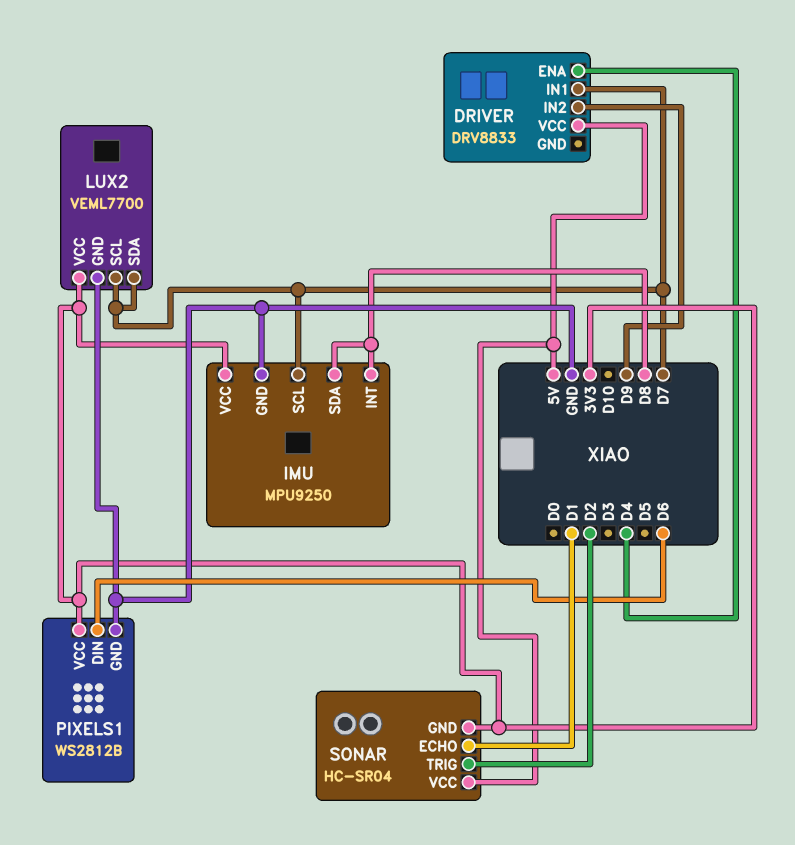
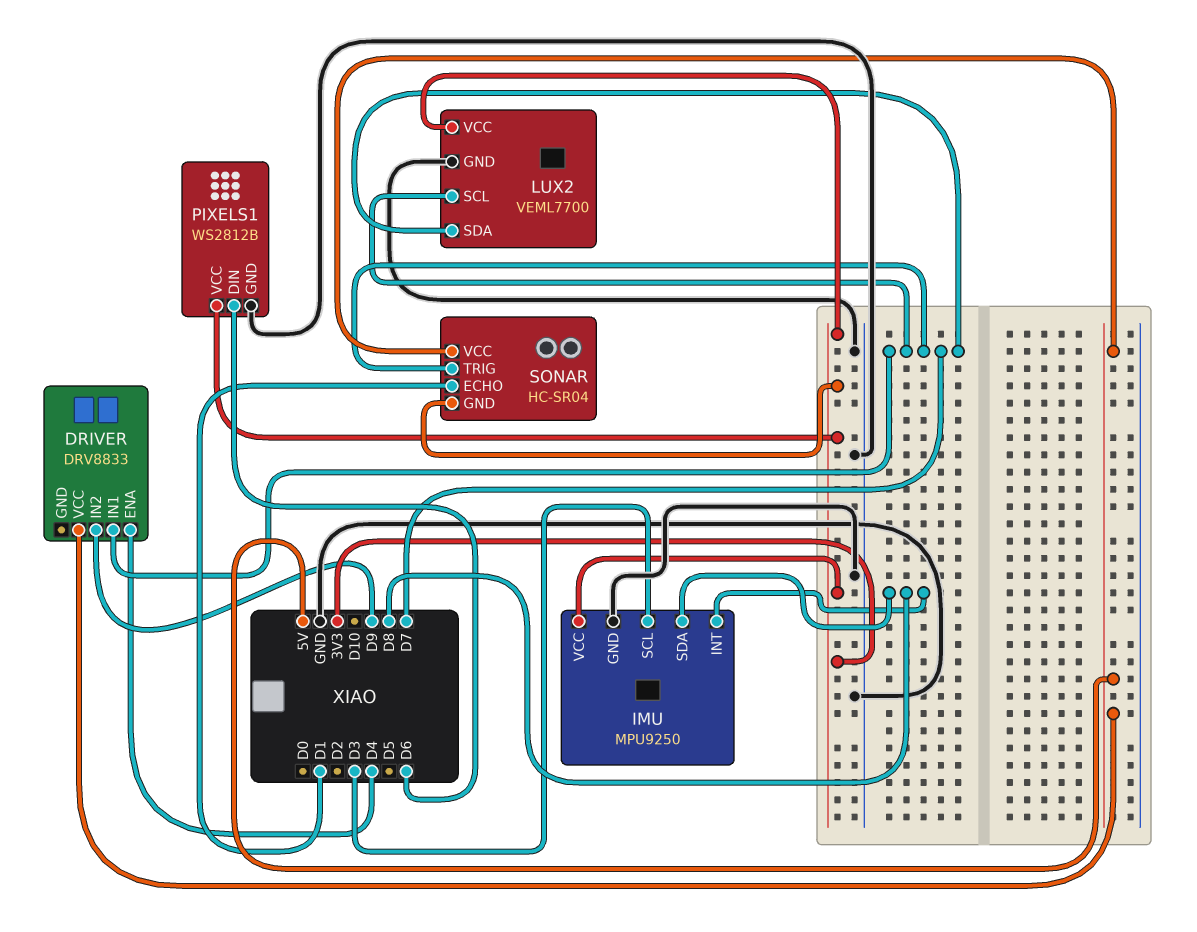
IMU pin SCL: D7 -> D3
SONAR pin TRIG: D2 -> D7

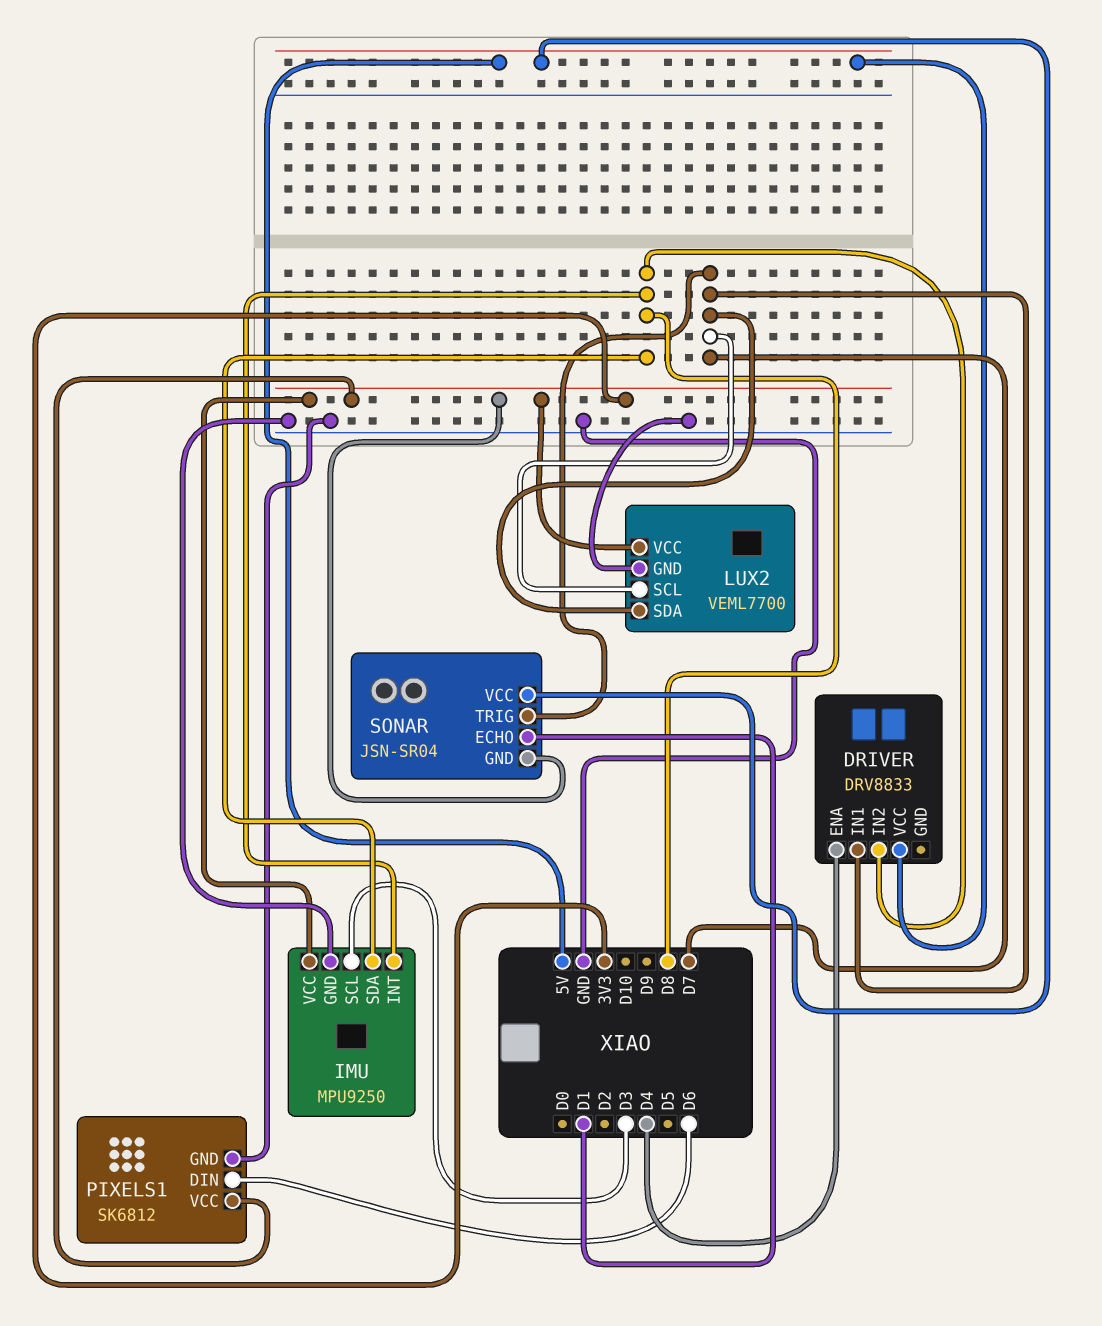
DRIVER pin IN2: D9 -> D8
PIXELS1: WS2812B -> SK6812
SONAR: HC-SR04 -> JSN-SR04

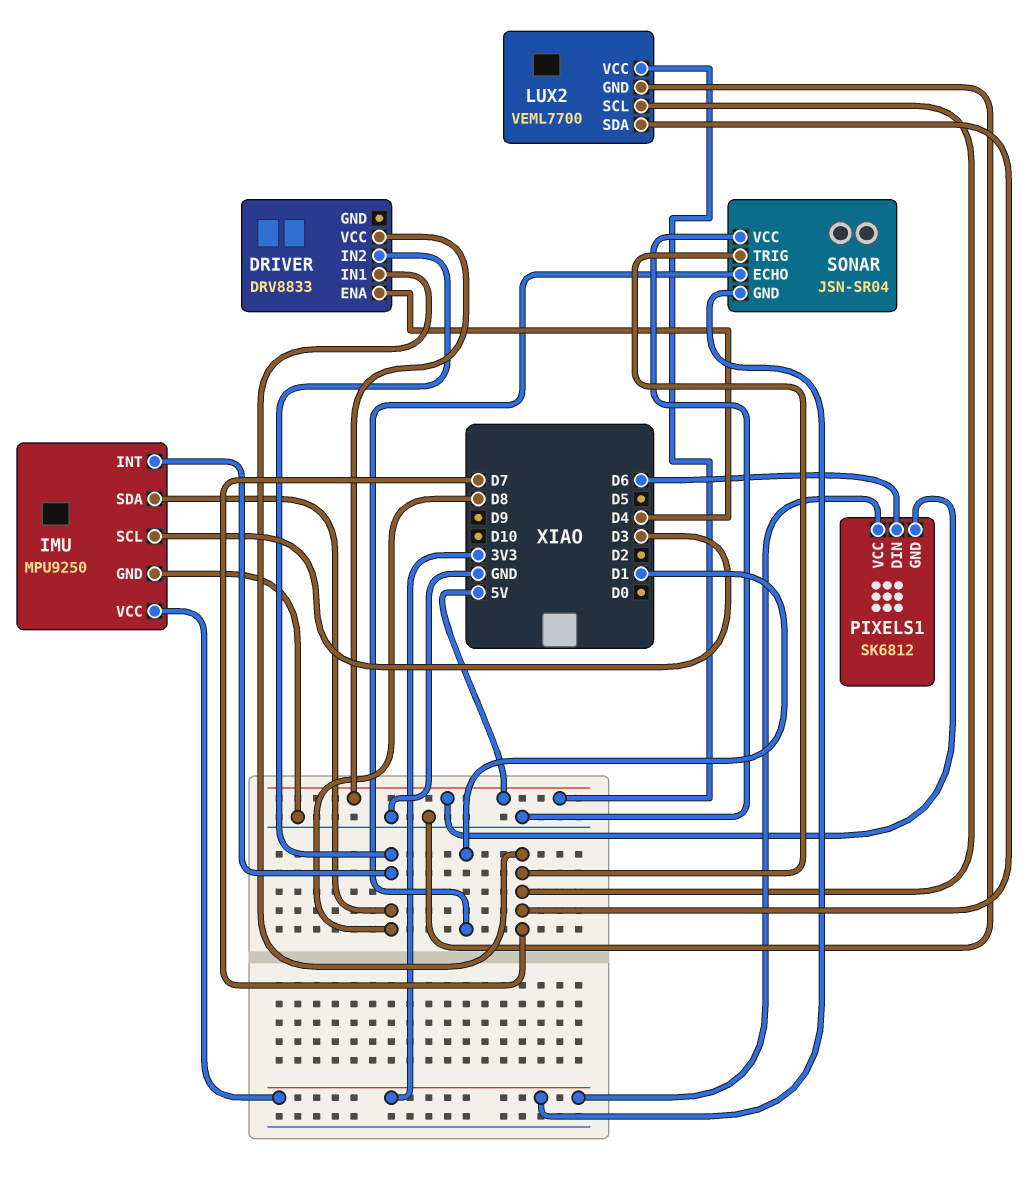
LUX2 pin VCC: 3V3 -> 5V
PIXELS1 pin GND: GND -> 5V
SONAR pin VCC: 5V -> GND

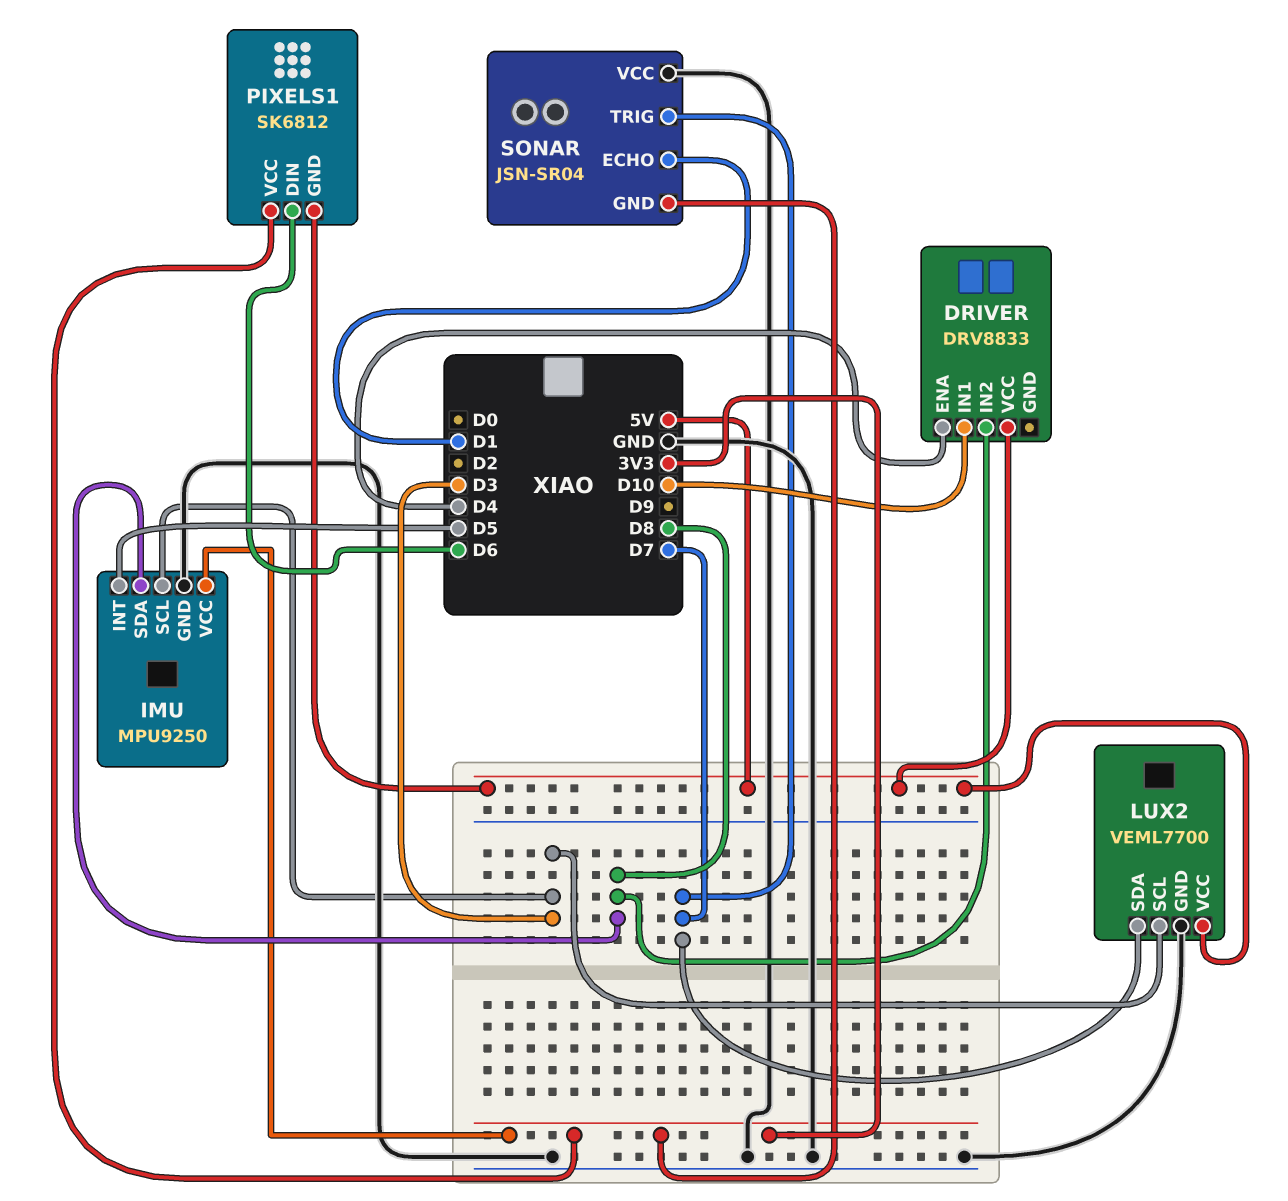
DRIVER pin IN1: D7 -> D10
IMU pin INT: D8 -> D5
LUX2 pin SCL: D7 -> D3

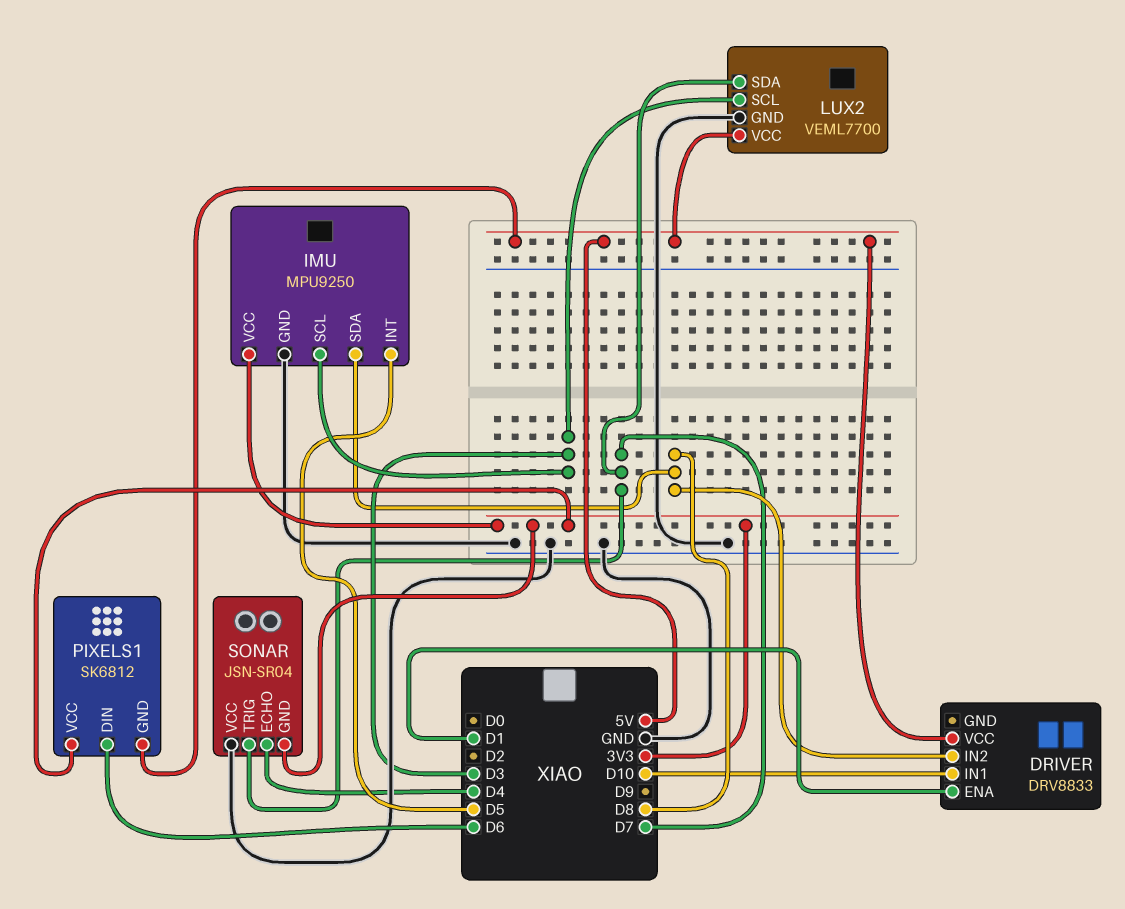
DRIVER pin ENA: D4 -> D1
SONAR pin ECHO: D1 -> D4

